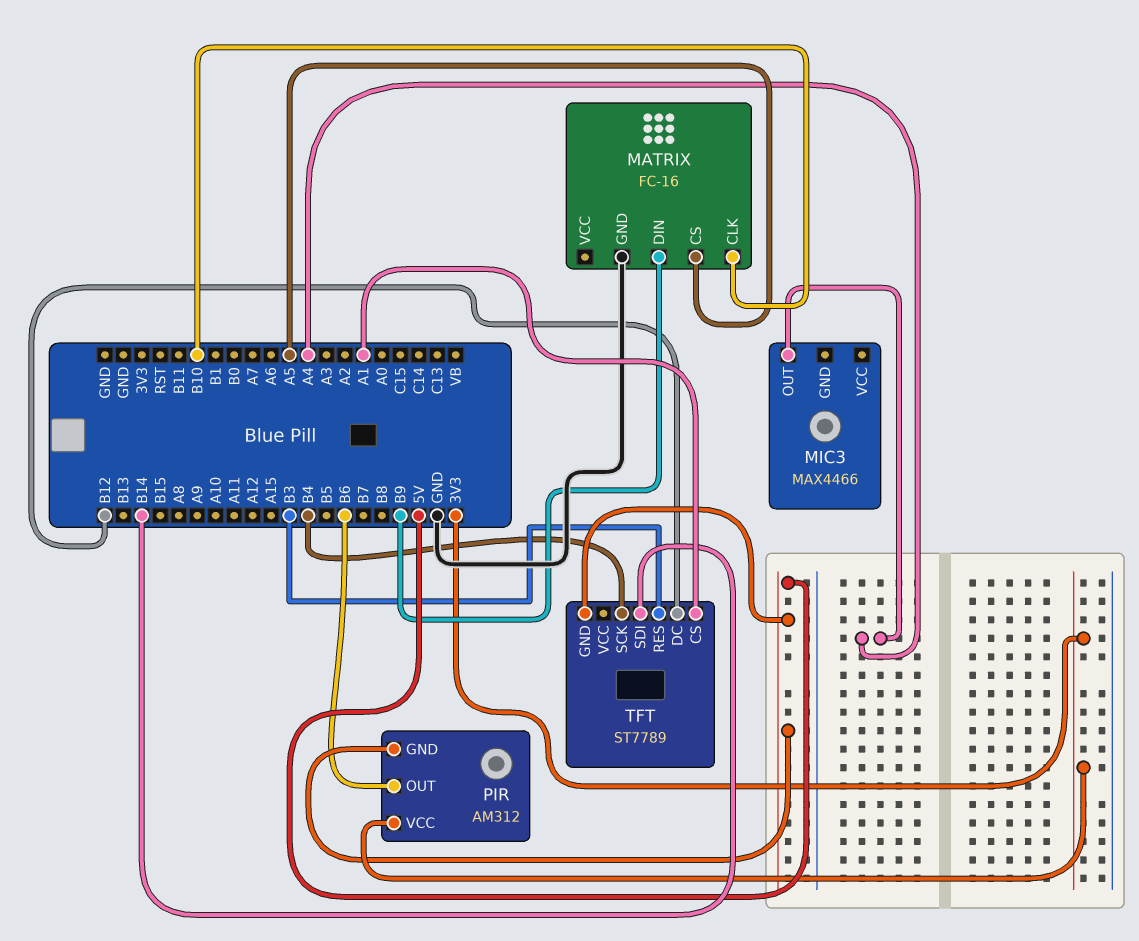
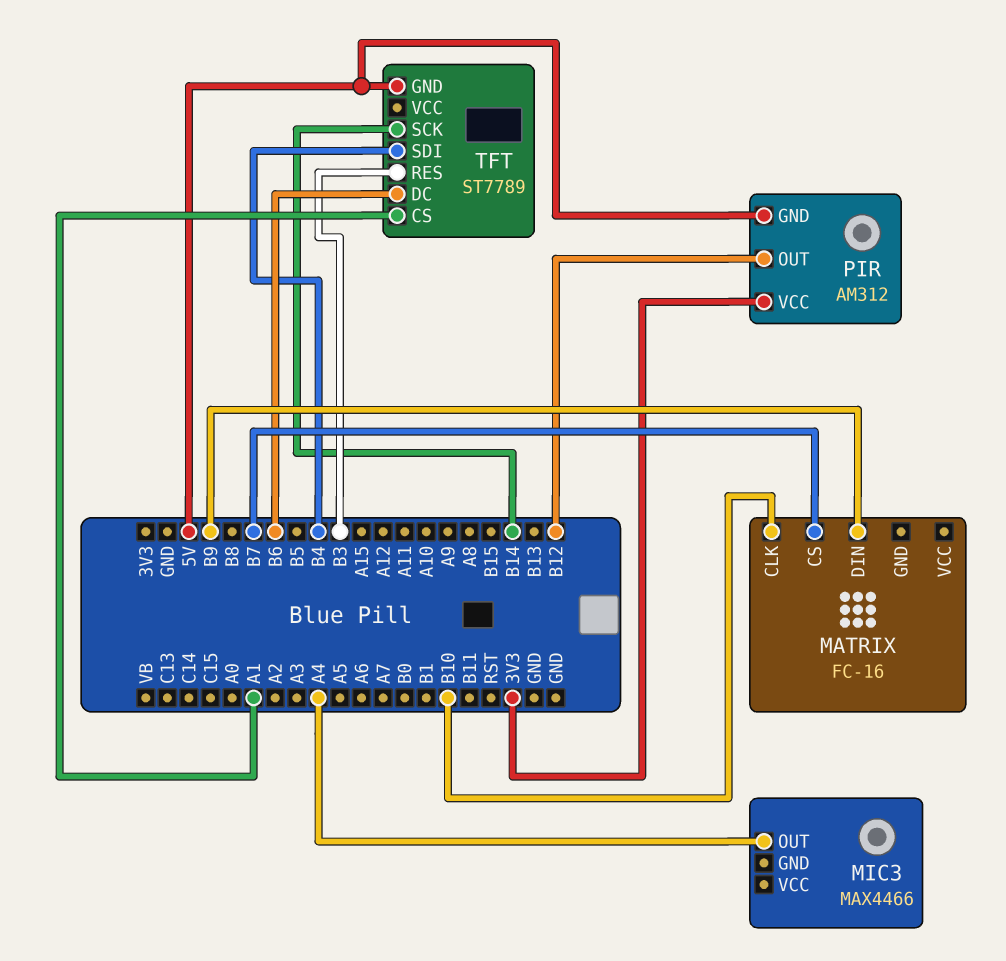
MATRIX pin CS: A5 -> B7
MATRIX pin GND: GND -> none
PIR pin OUT: B6 -> B12
TFT pin DC: B12 -> B6
TFT pin SCK: B4 -> B14
TFT pin SDI: B14 -> B4

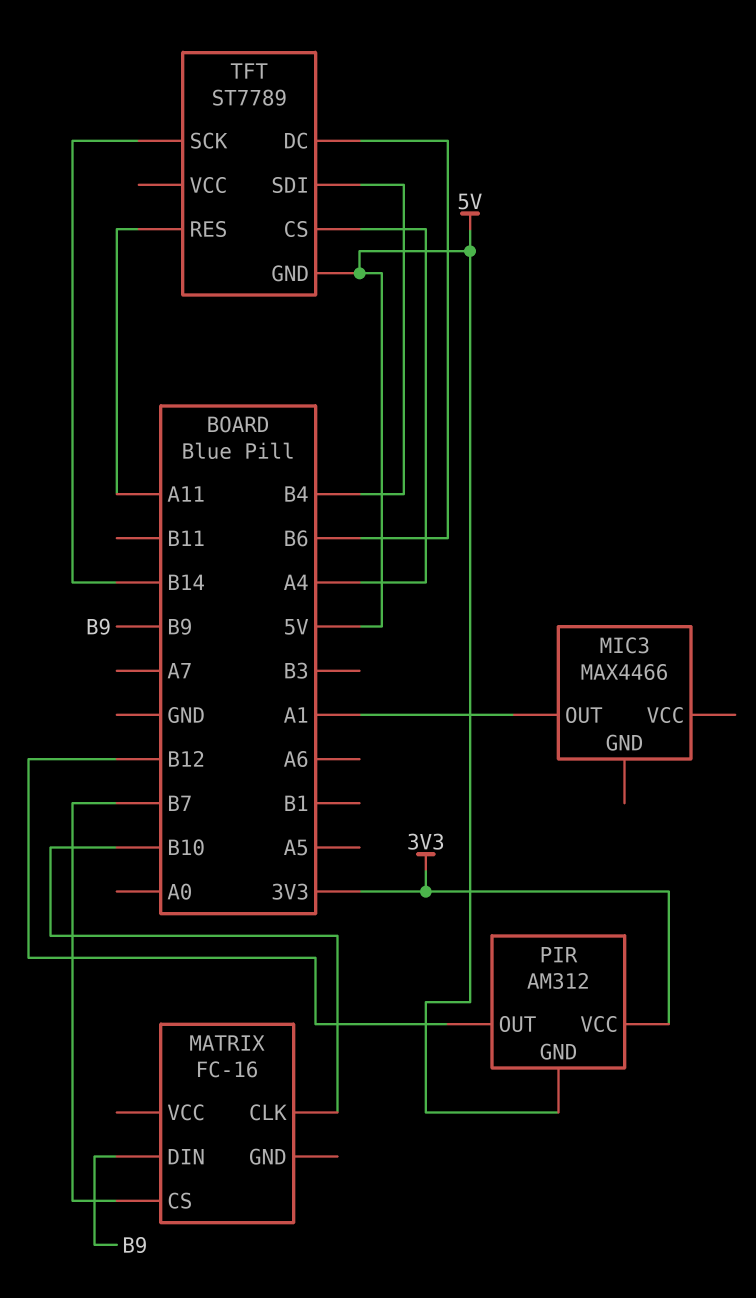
MIC3 pin OUT: A4 -> A1
TFT pin CS: A1 -> A4
TFT pin RES: B3 -> A11

